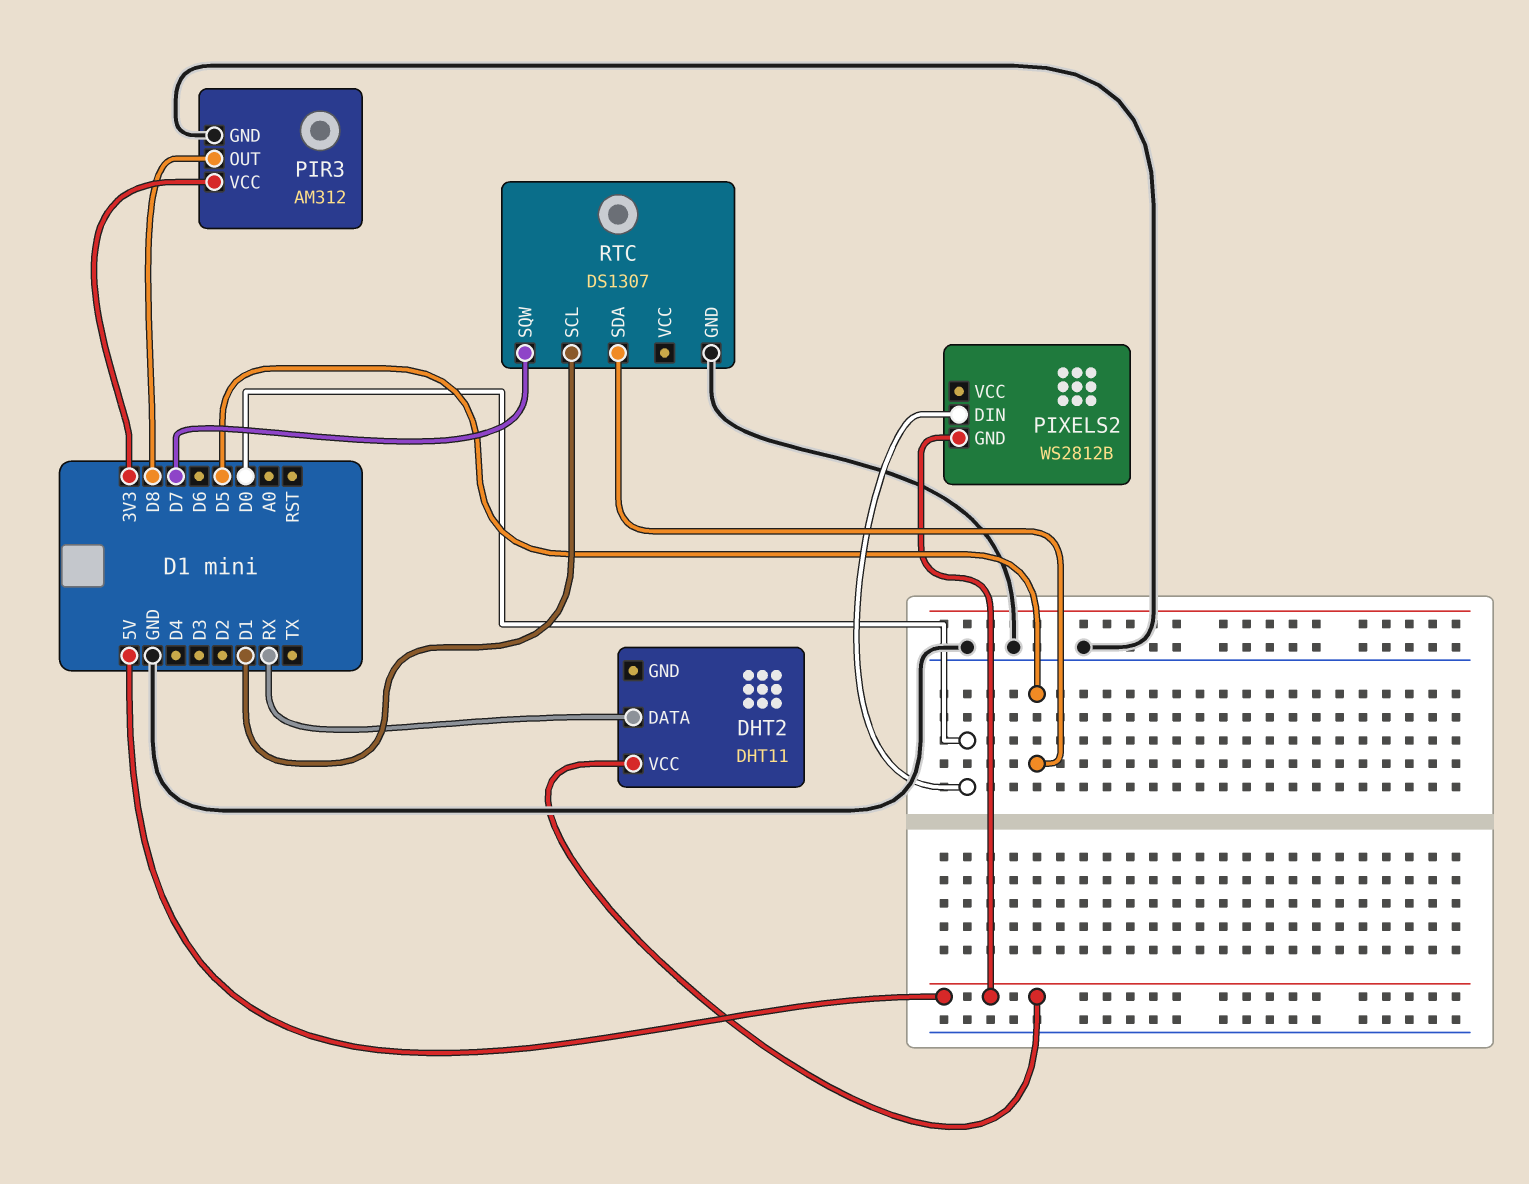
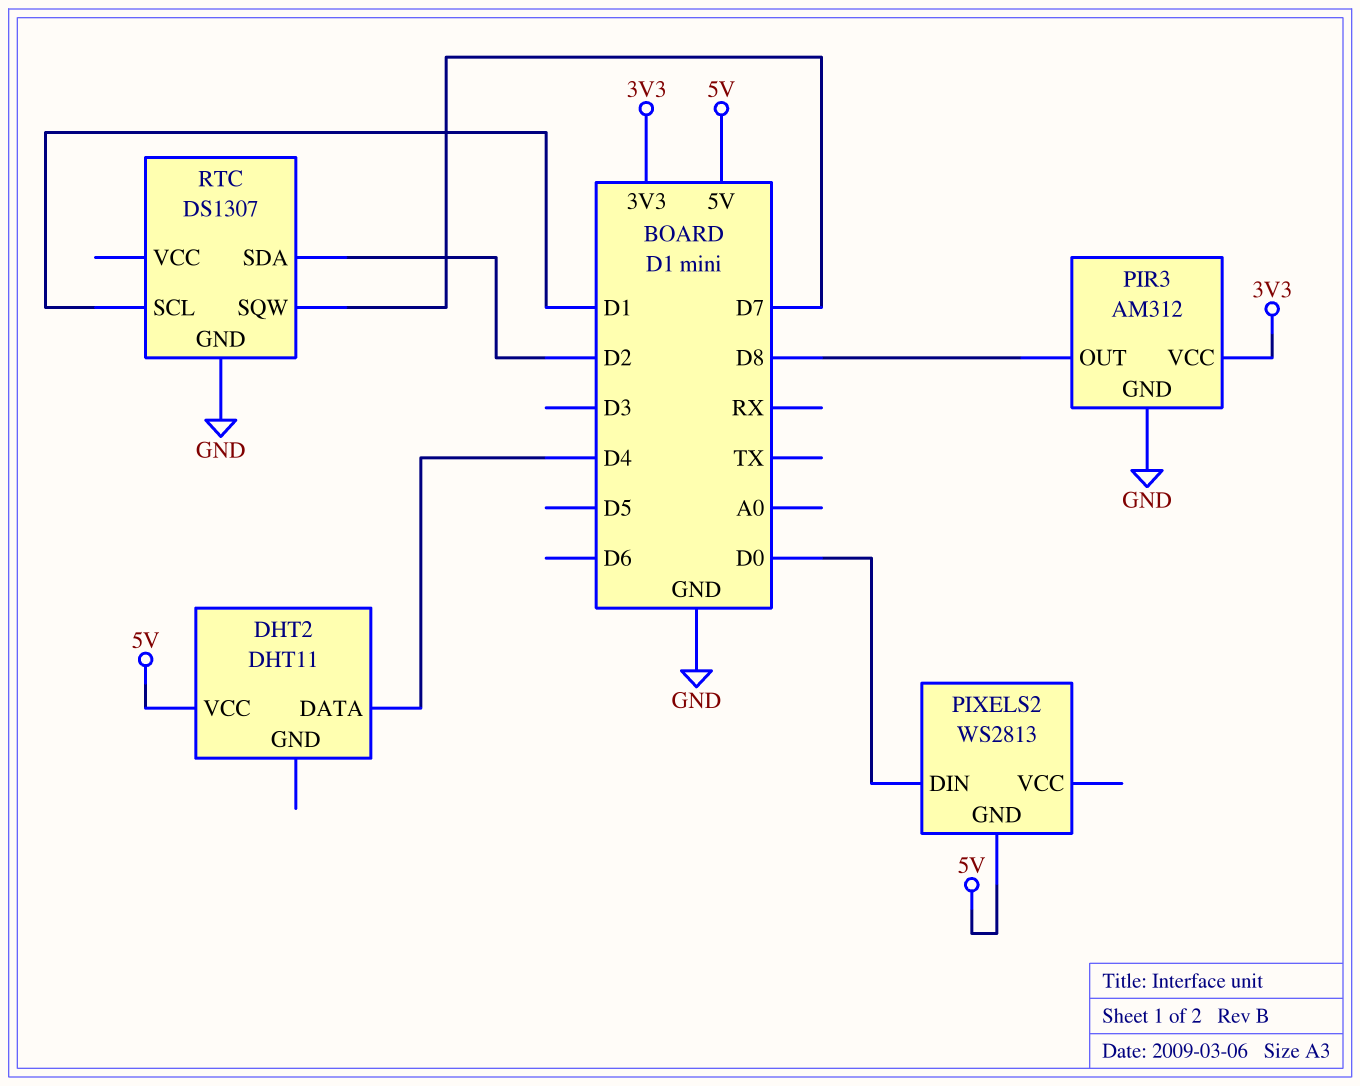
DHT2 pin DATA: RX -> D4
PIXELS2: WS2812B -> WS2813
RTC pin SDA: D5 -> D2

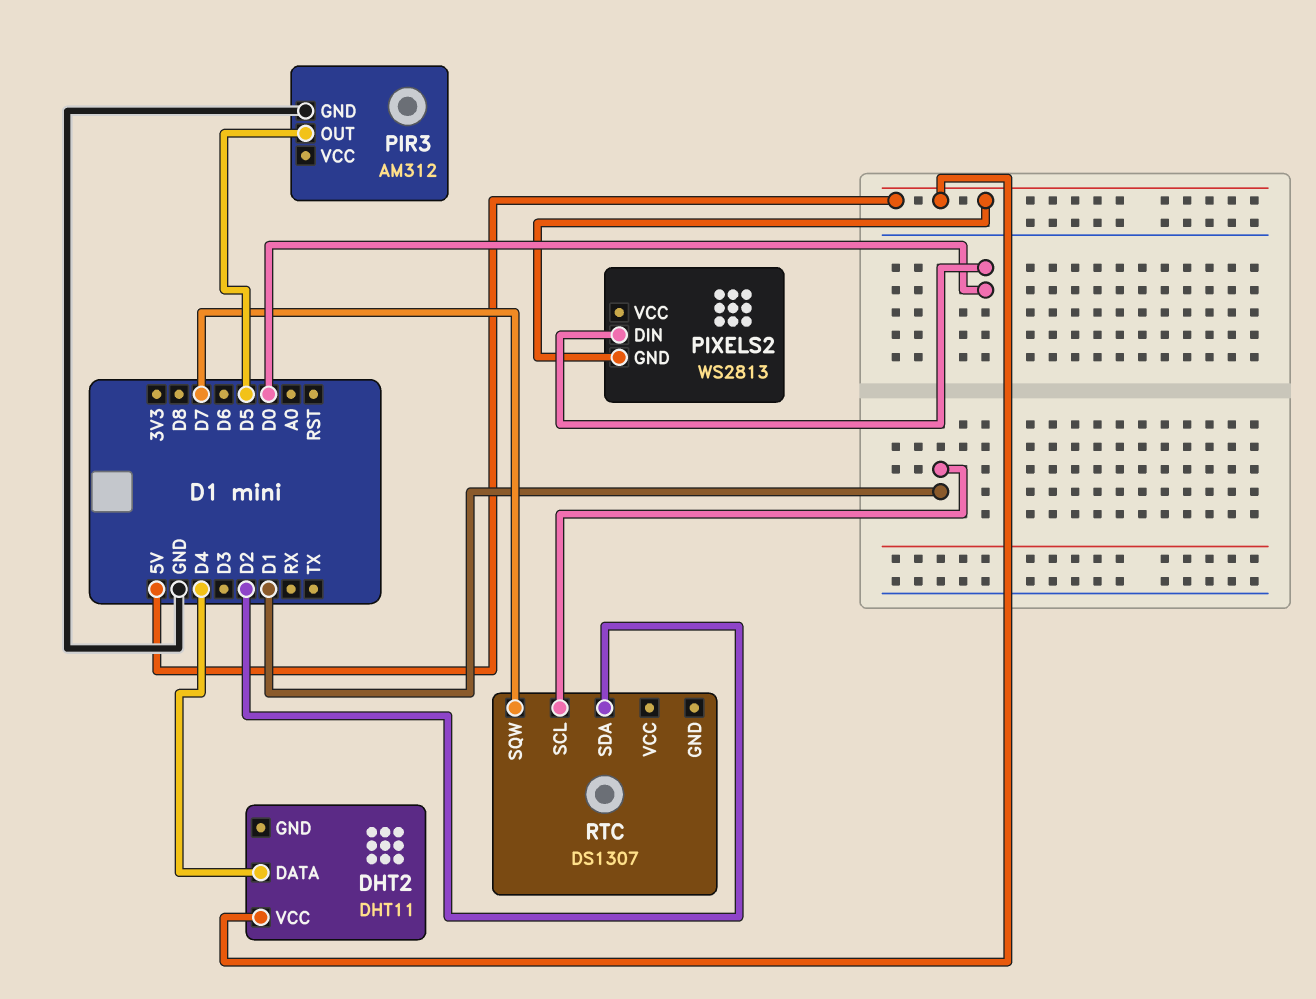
PIR3 pin OUT: D8 -> D5
PIR3 pin VCC: 3V3 -> none
RTC pin GND: GND -> none

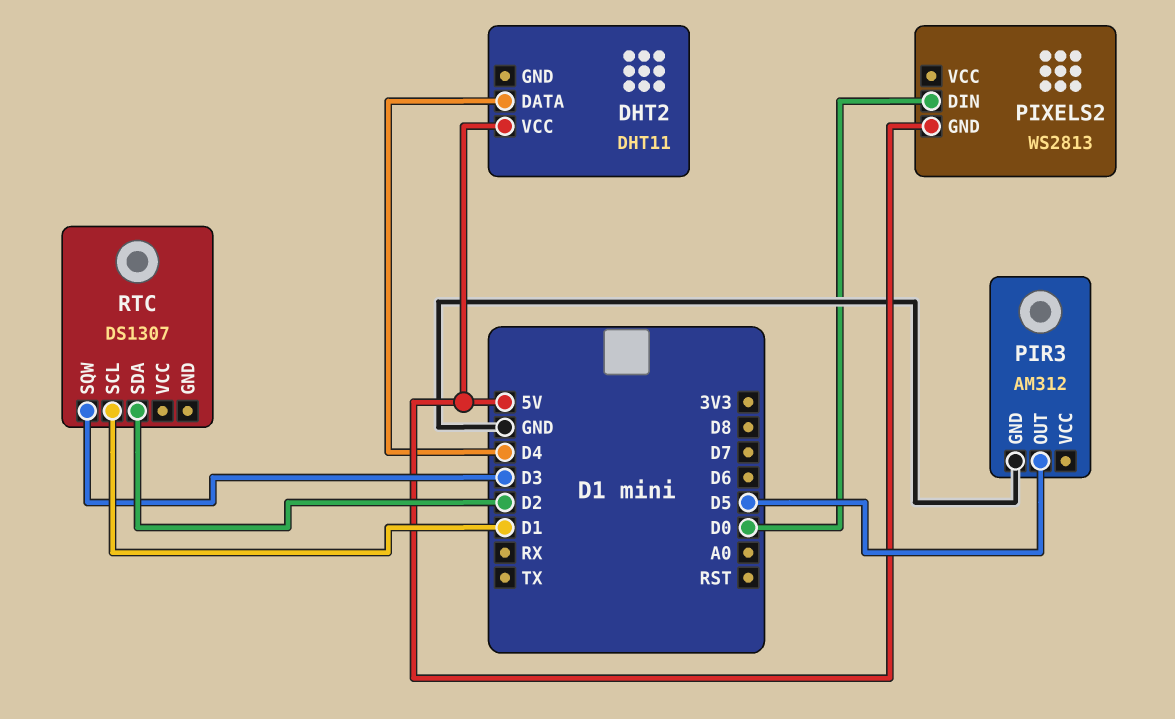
RTC pin SQW: D7 -> D3

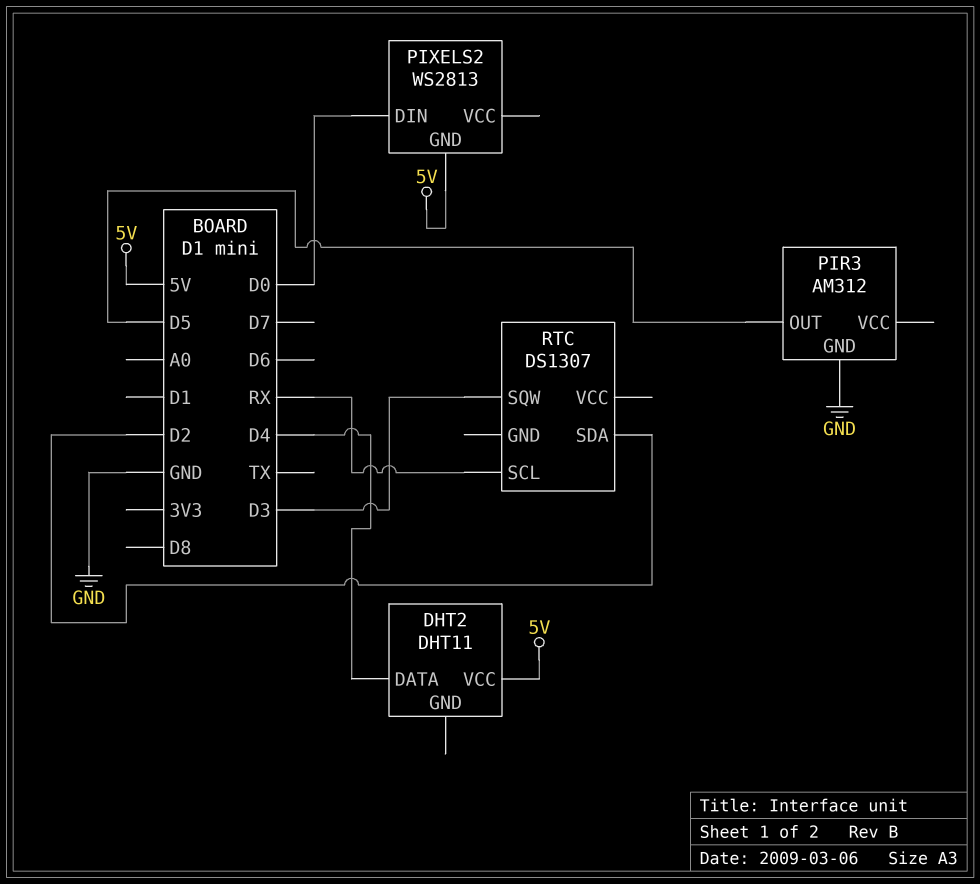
RTC pin SCL: D1 -> RX

